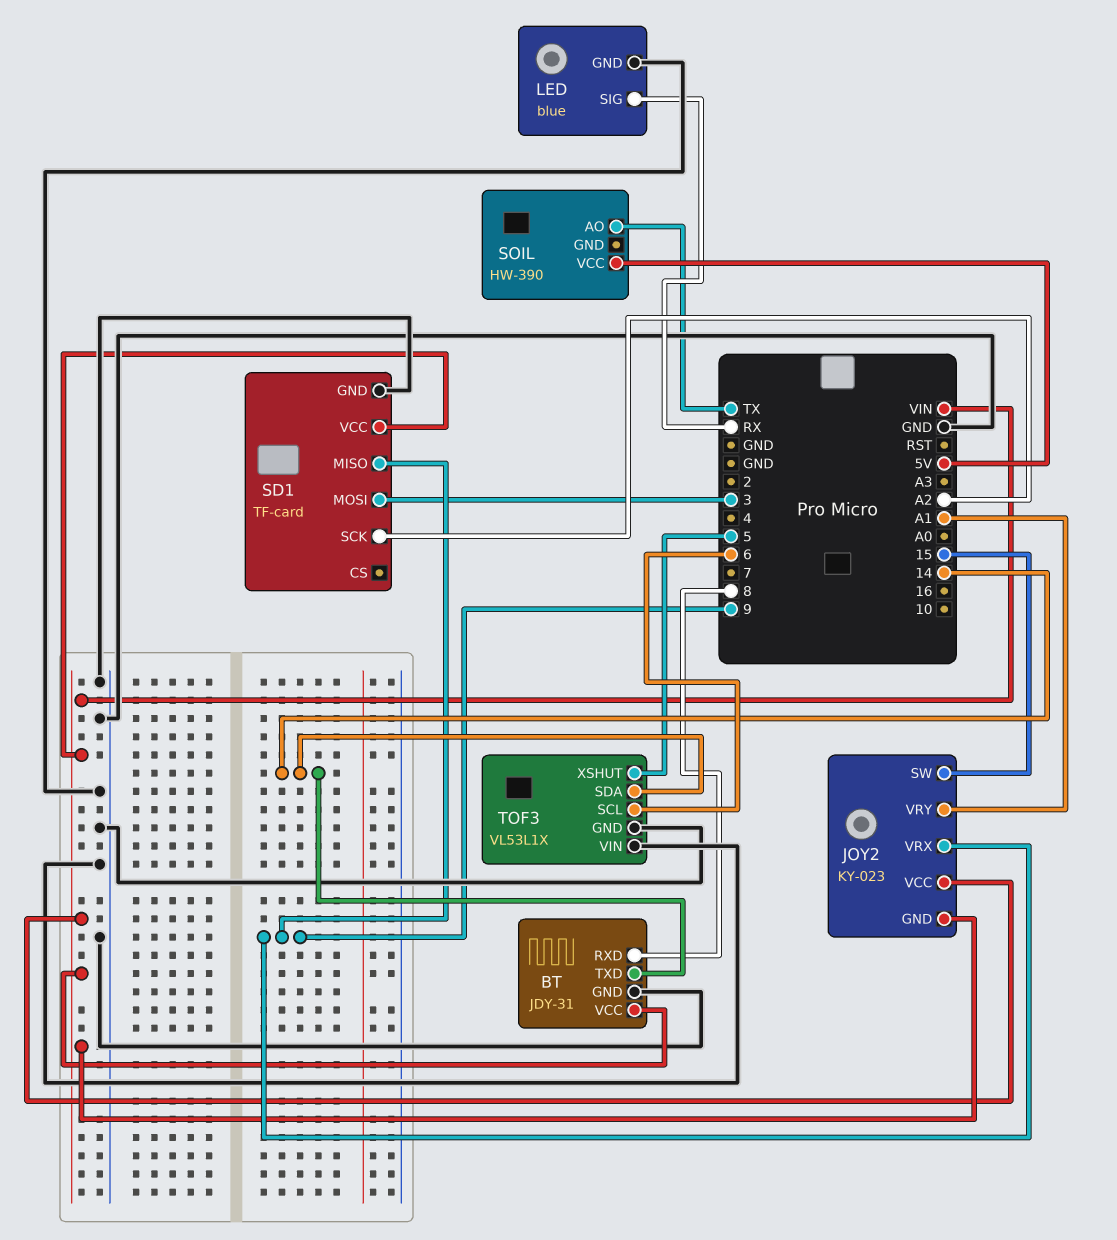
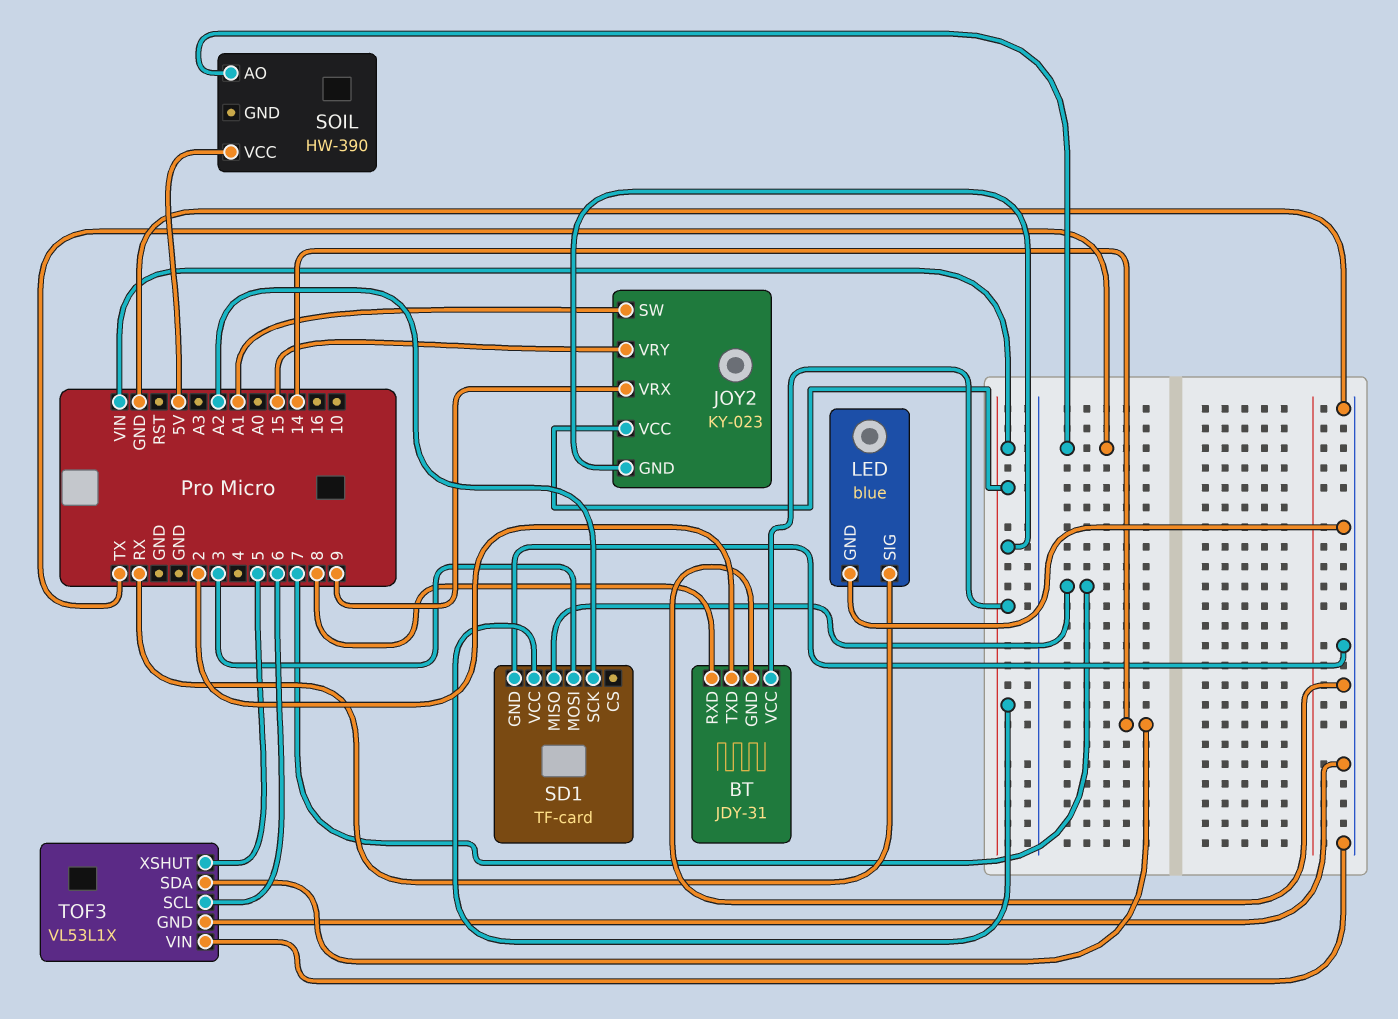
BT pin TXD: 14 -> 2
JOY2 pin SW: 15 -> A1
JOY2 pin VRY: A1 -> 15
SD1 pin MISO: 9 -> 7

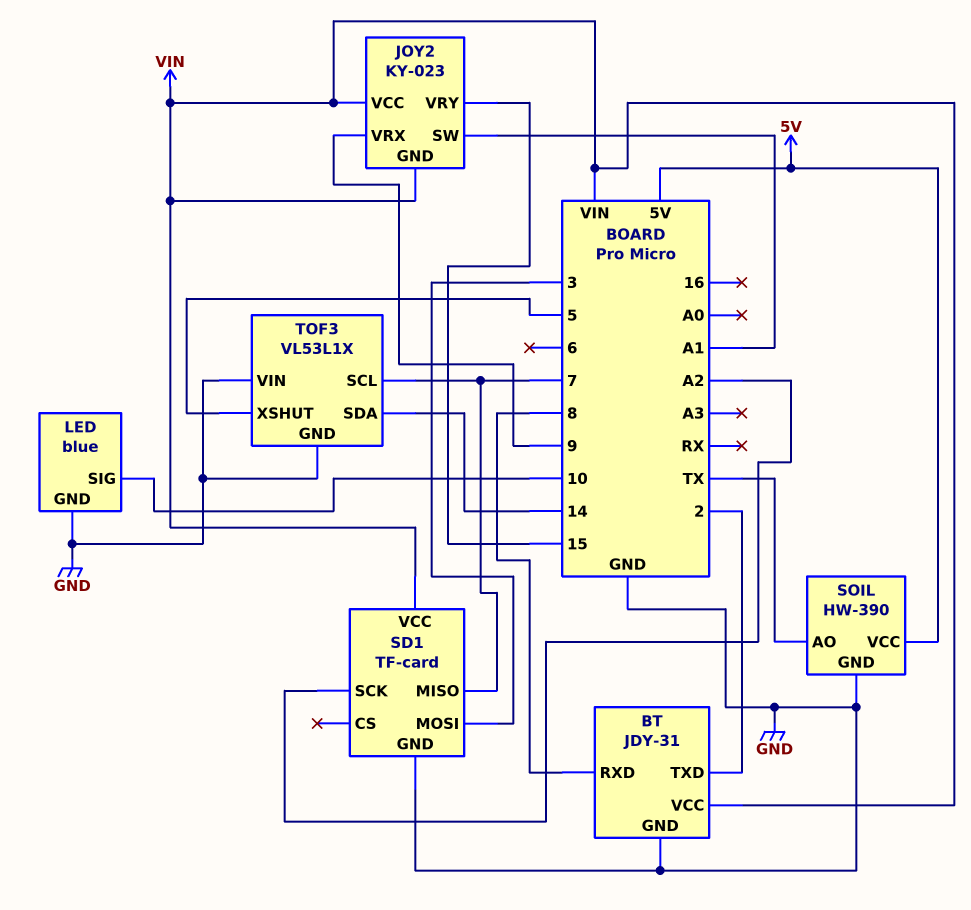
LED pin SIG: RX -> 10
SOIL pin GND: none -> GND
TOF3 pin SCL: 6 -> 7

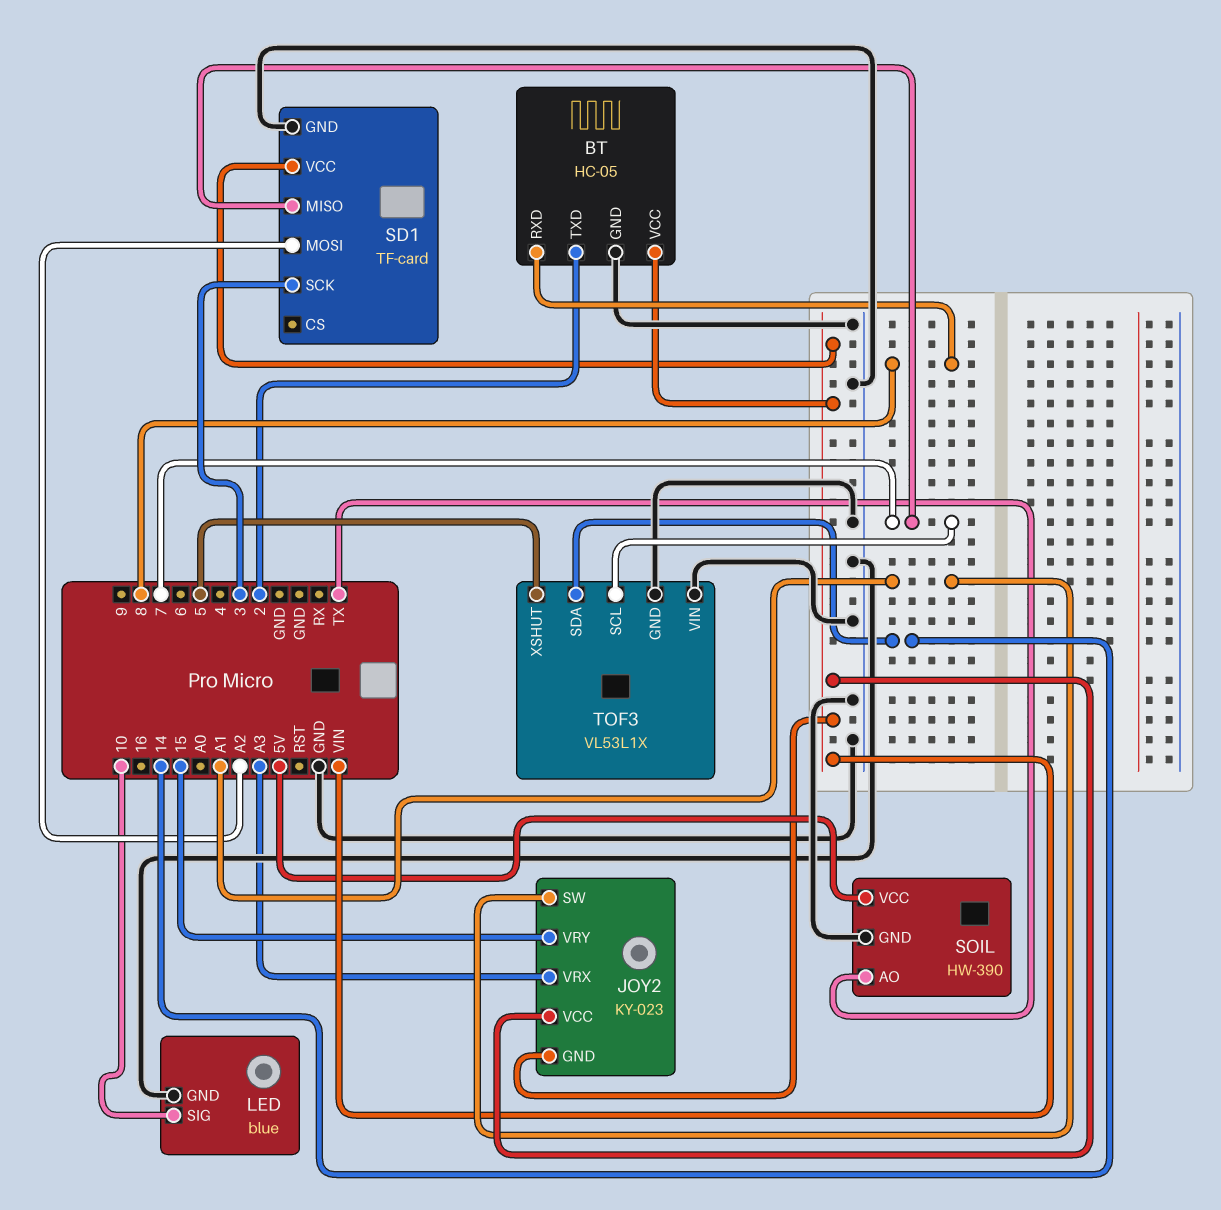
BT: JDY-31 -> HC-05
JOY2 pin VRX: 9 -> A3
SD1 pin MOSI: 3 -> A2
SD1 pin SCK: A2 -> 3

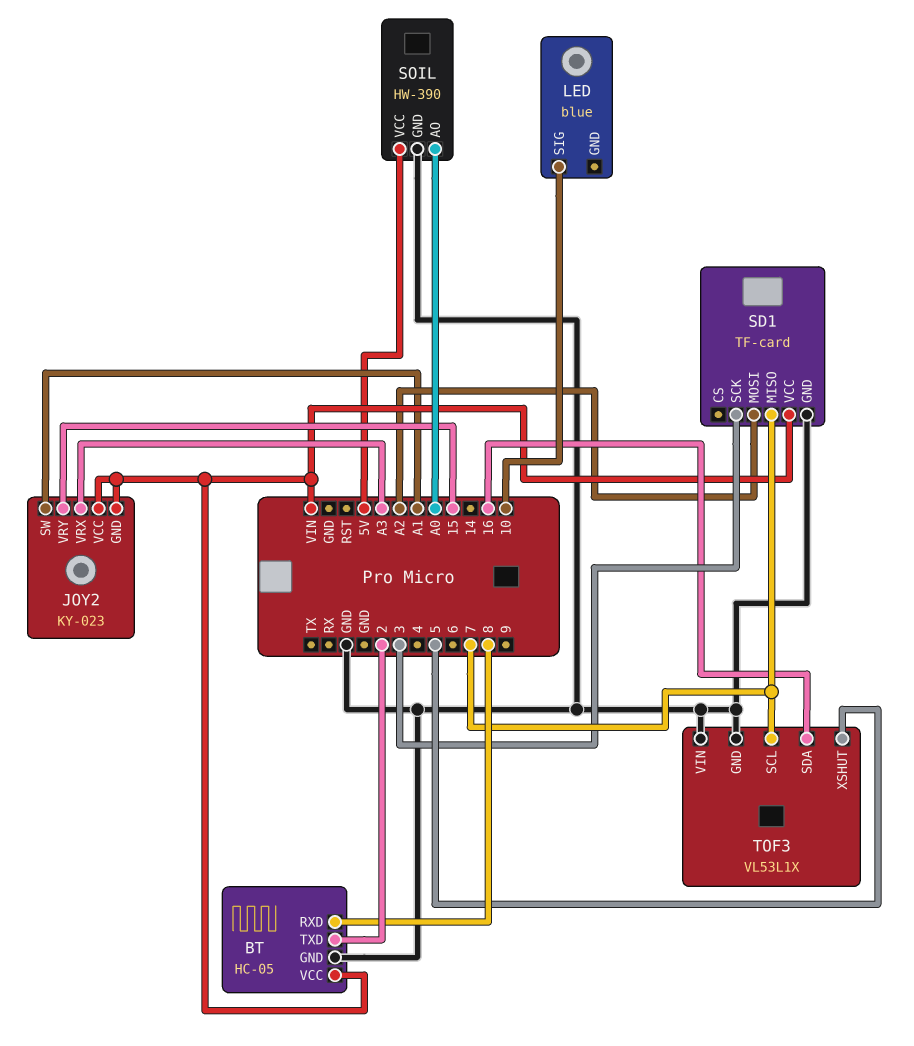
LED pin GND: GND -> none
SOIL pin AO: TX -> A0
TOF3 pin SDA: 14 -> 16

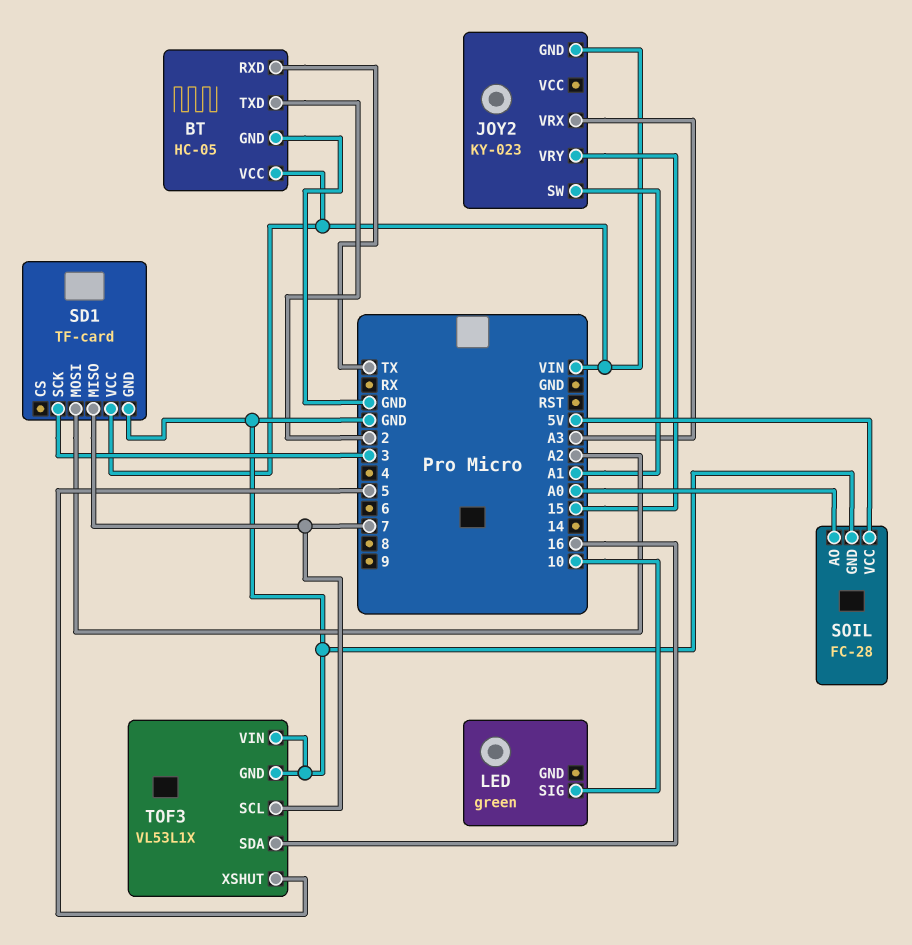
BT pin RXD: 8 -> TX
JOY2 pin VCC: VIN -> none
LED: blue -> green
SOIL: HW-390 -> FC-28

